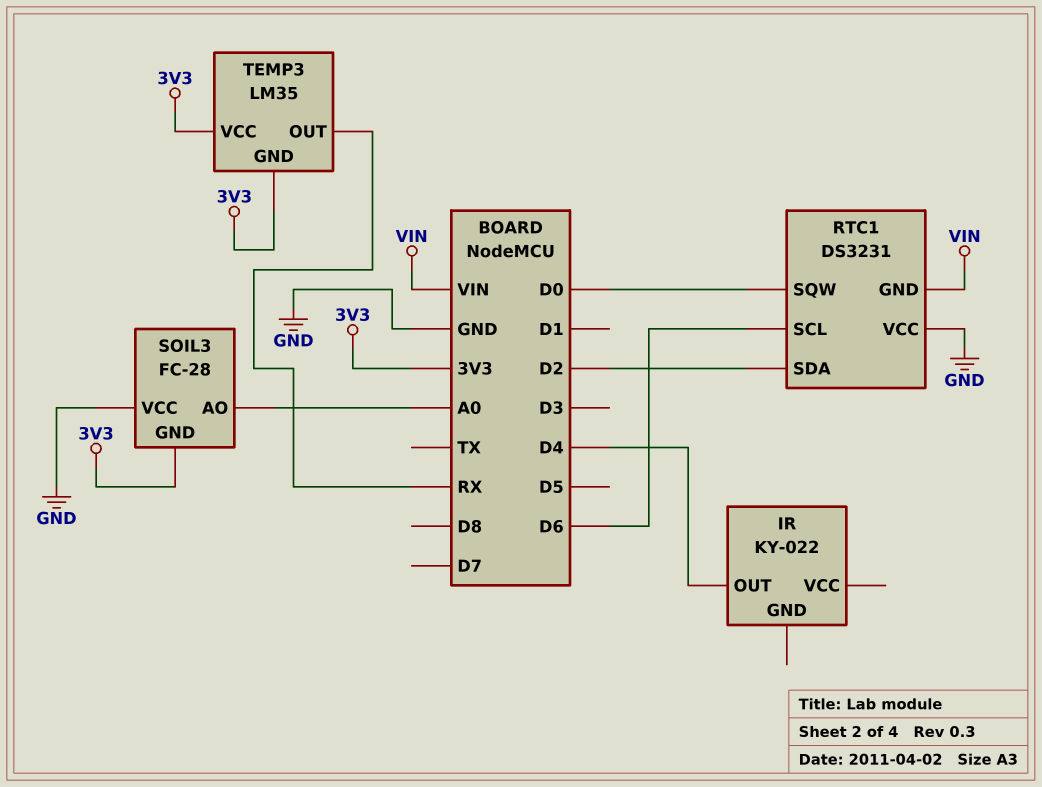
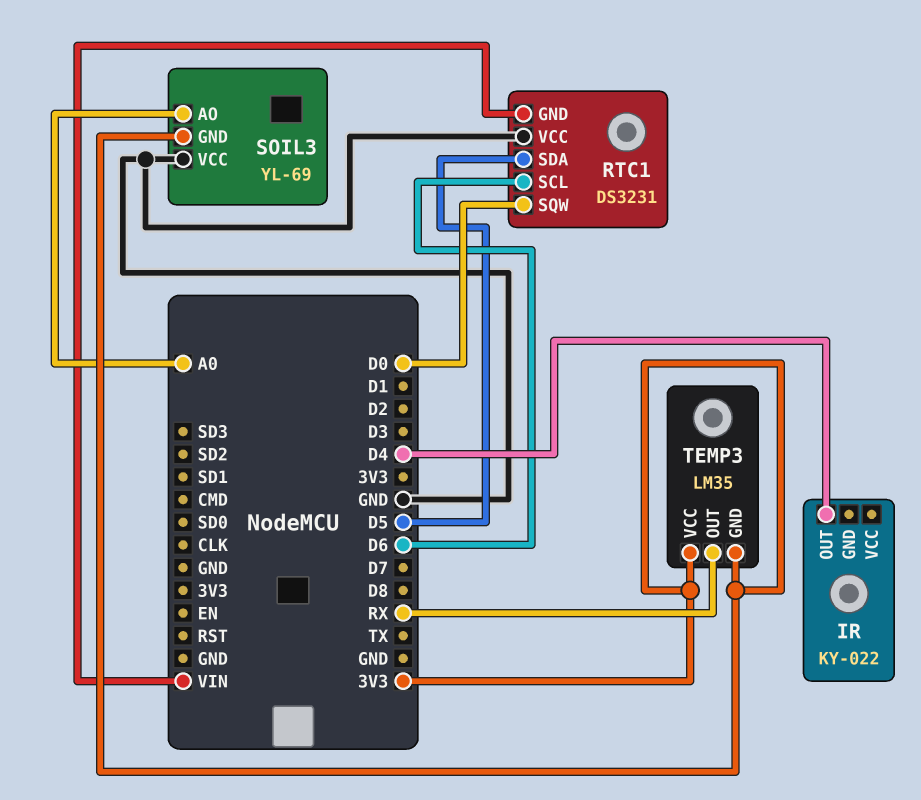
RTC1 pin SDA: D2 -> D5
SOIL3: FC-28 -> YL-69

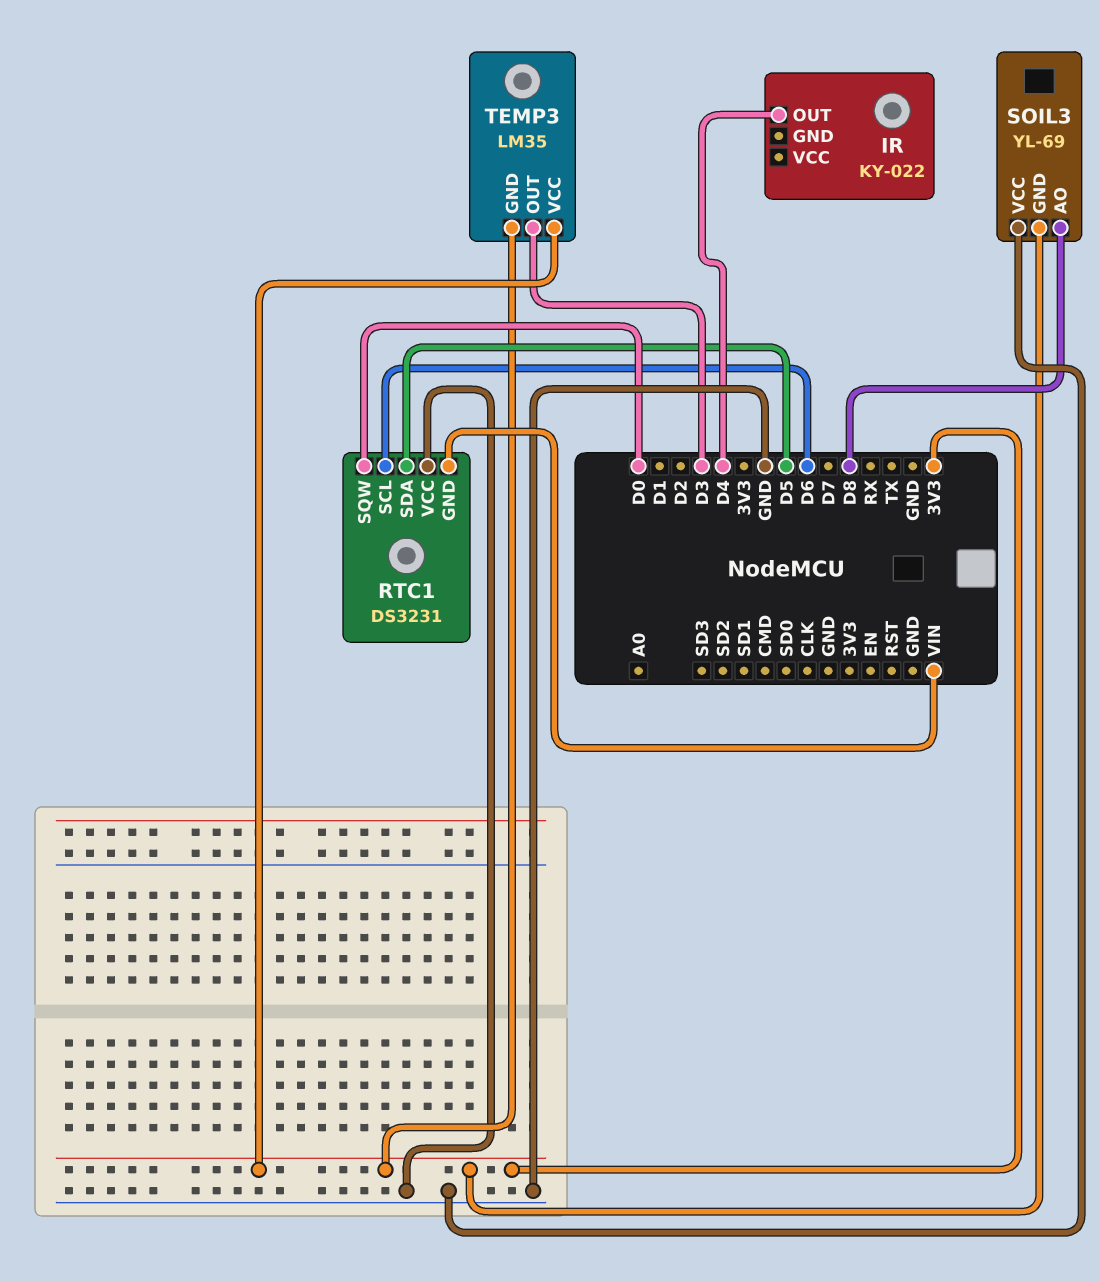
SOIL3 pin AO: A0 -> D8
TEMP3 pin OUT: RX -> D3

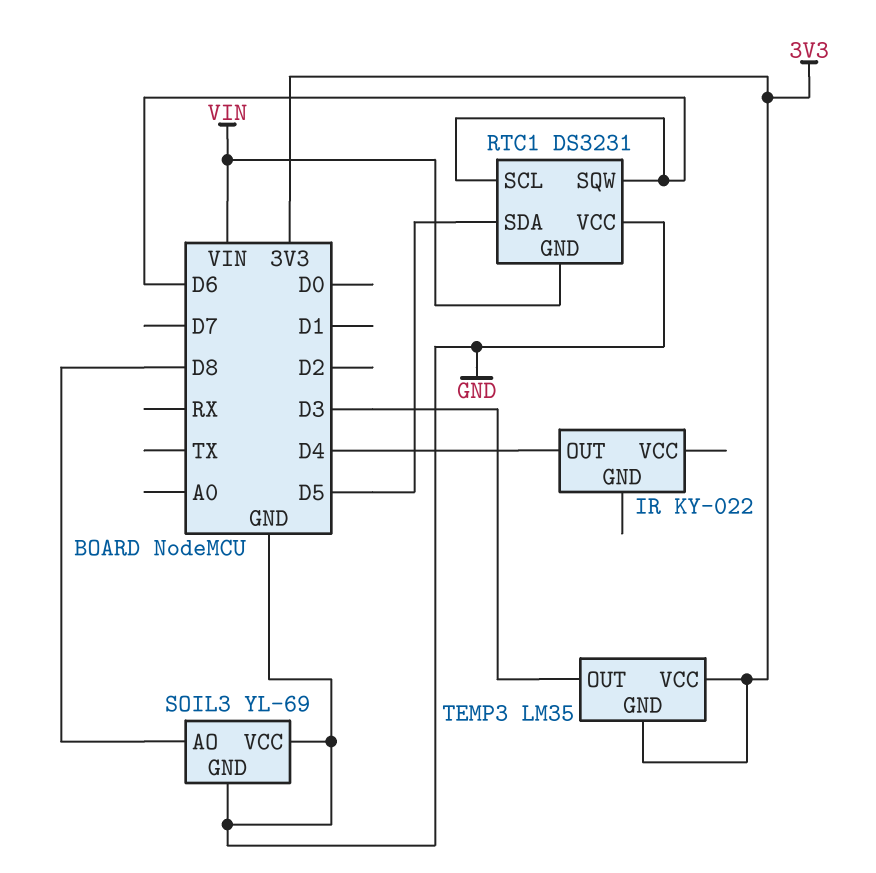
RTC1 pin SQW: D0 -> D6
SOIL3 pin GND: 3V3 -> GND

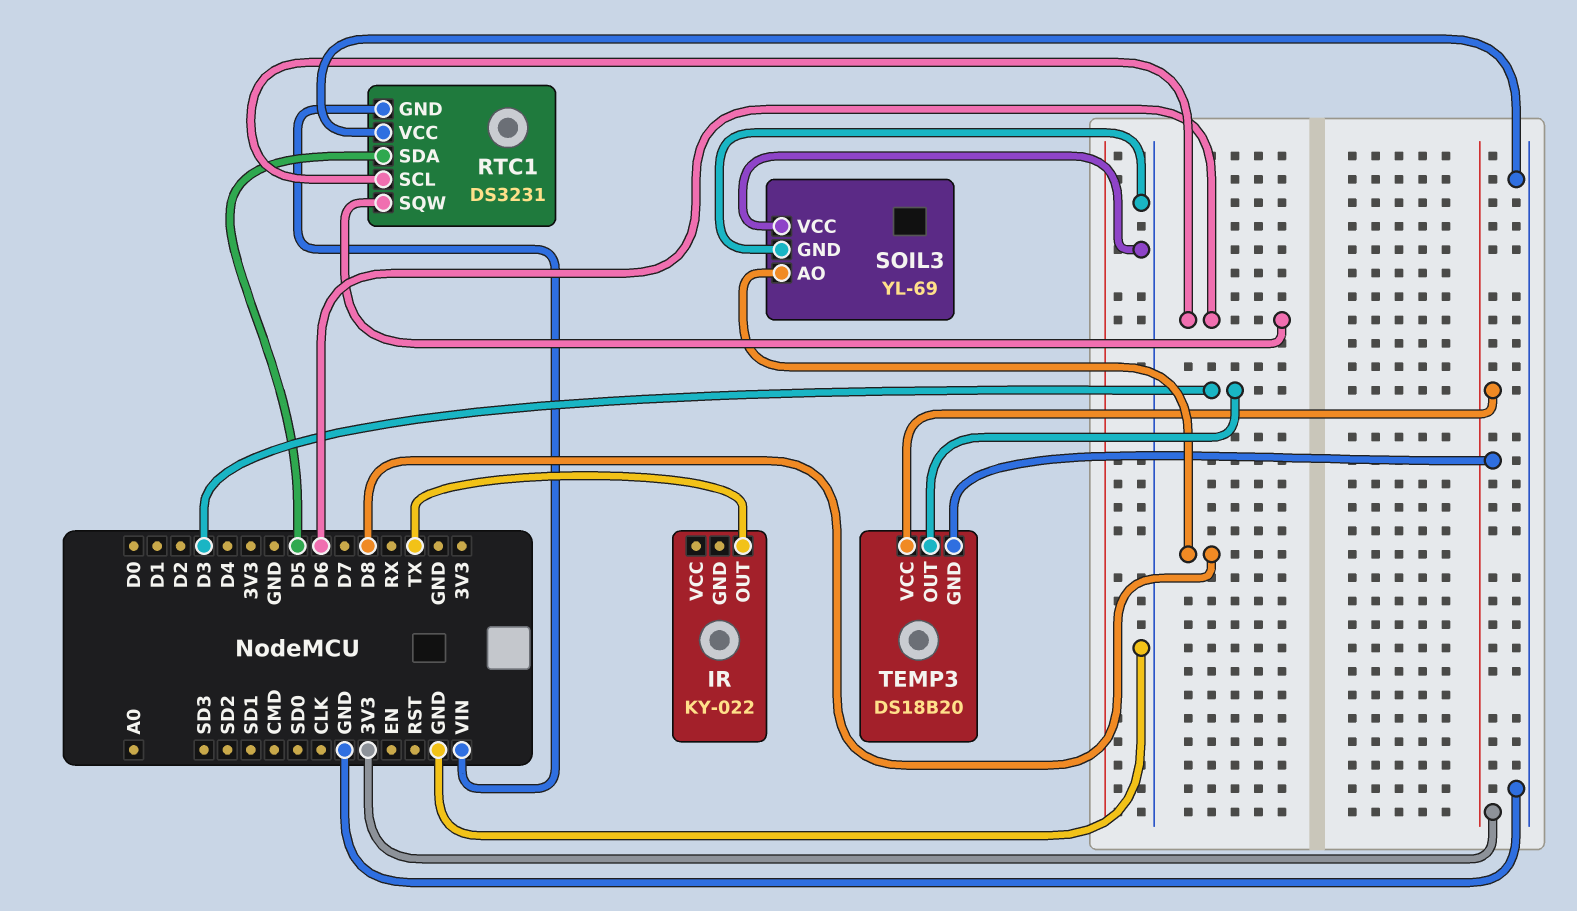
IR pin OUT: D4 -> TX
TEMP3: LM35 -> DS18B20

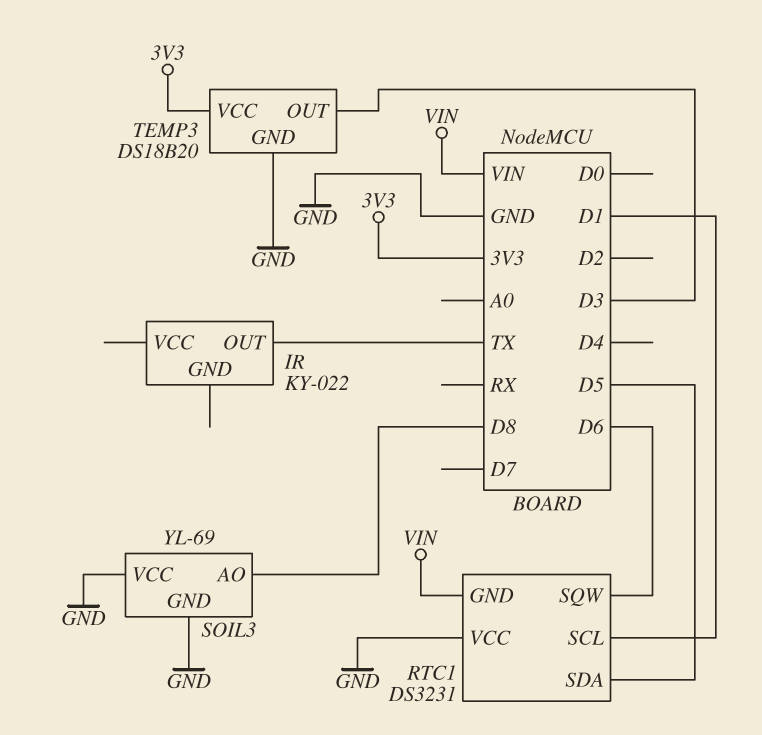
RTC1 pin SCL: D6 -> D1
TEMP3 pin GND: 3V3 -> GND

